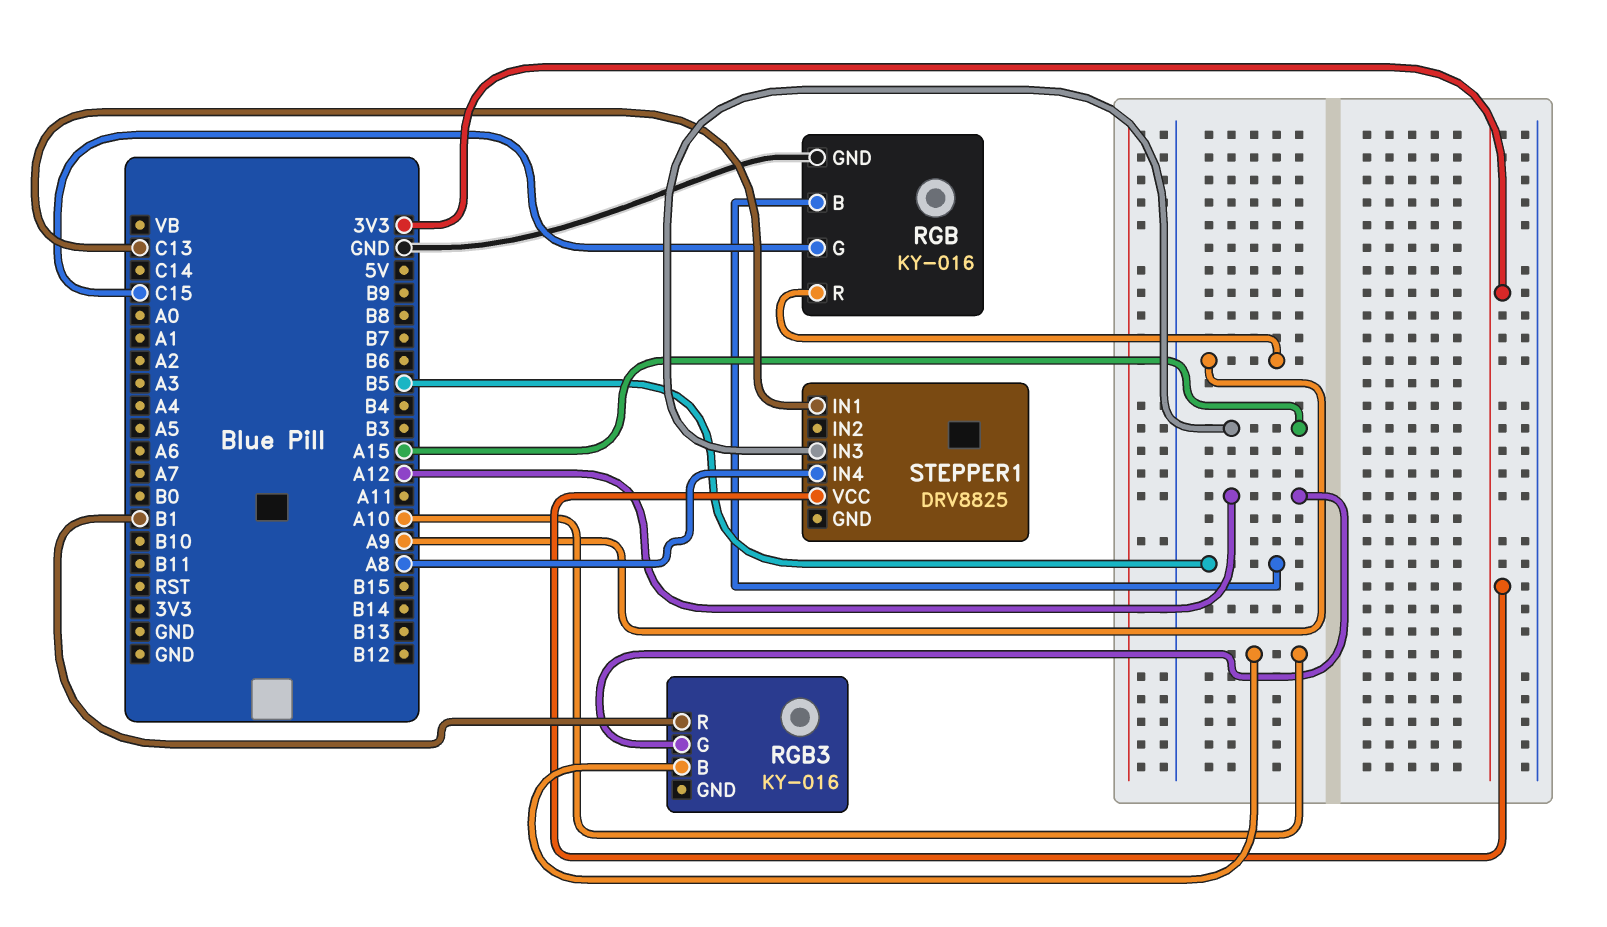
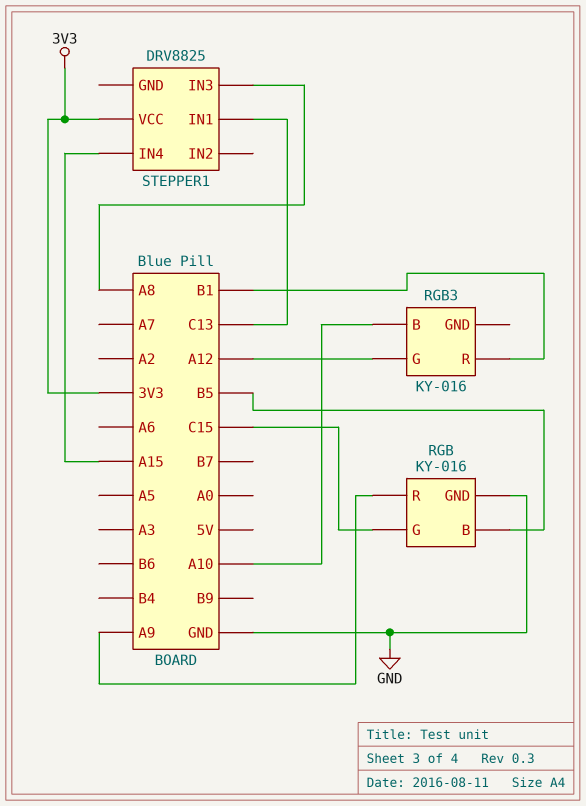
STEPPER1 pin IN3: A15 -> A8
STEPPER1 pin IN4: A8 -> A15

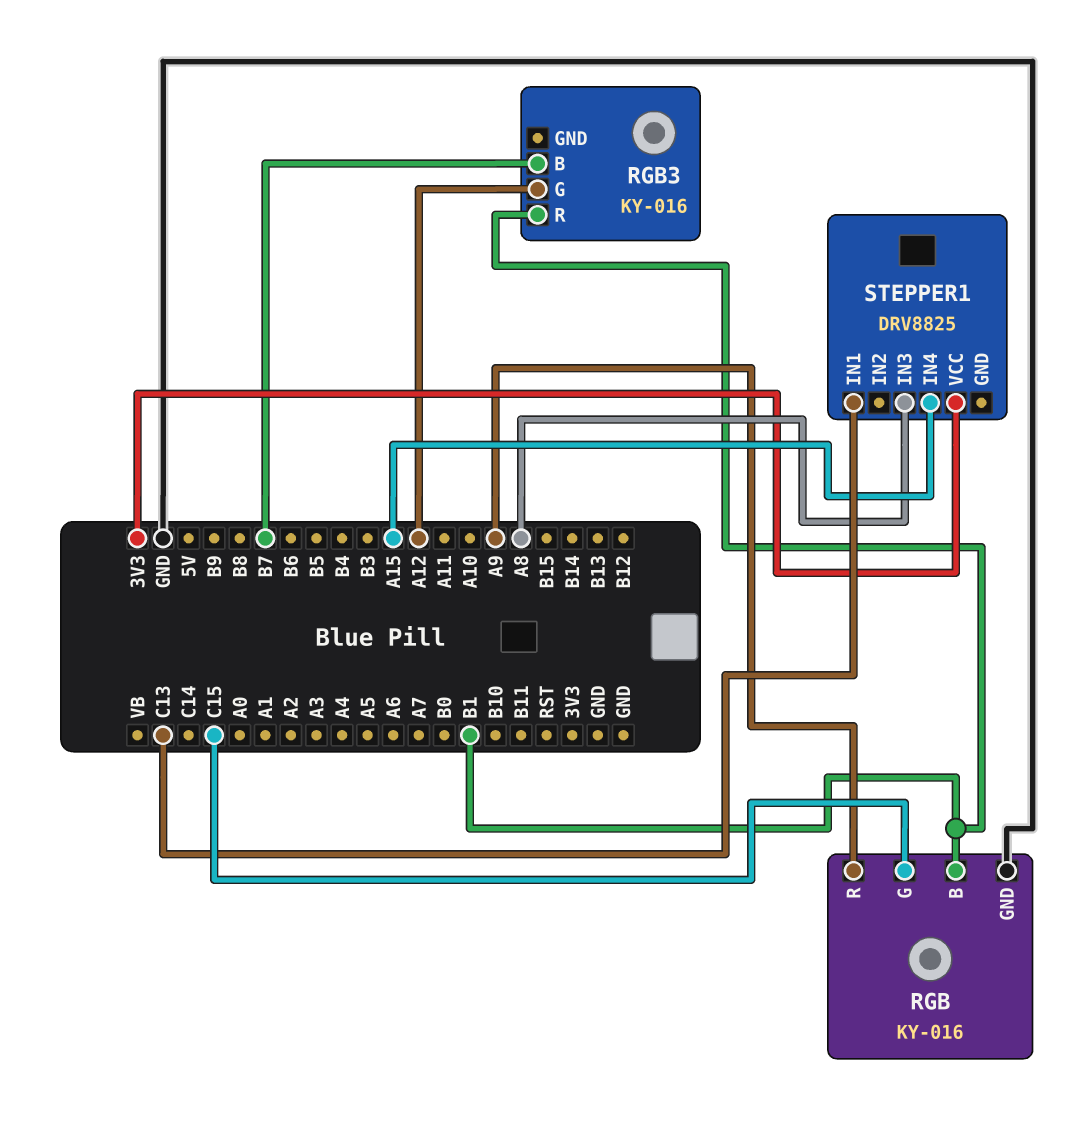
RGB pin B: B5 -> B1
RGB3 pin B: A10 -> B7

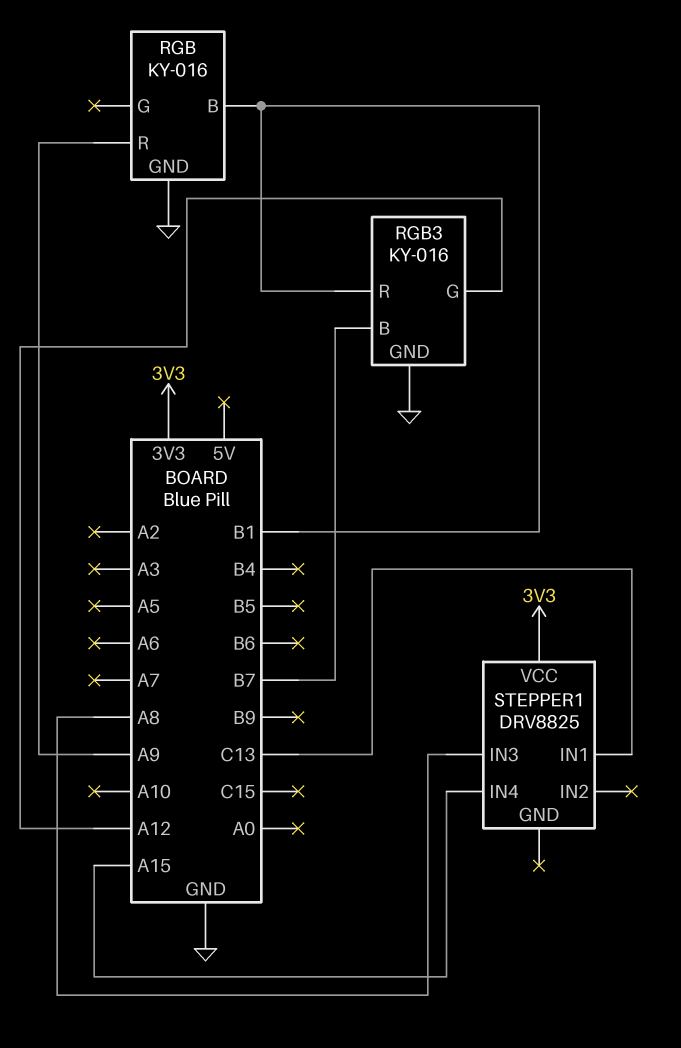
RGB pin G: C15 -> none
RGB3 pin GND: none -> GND

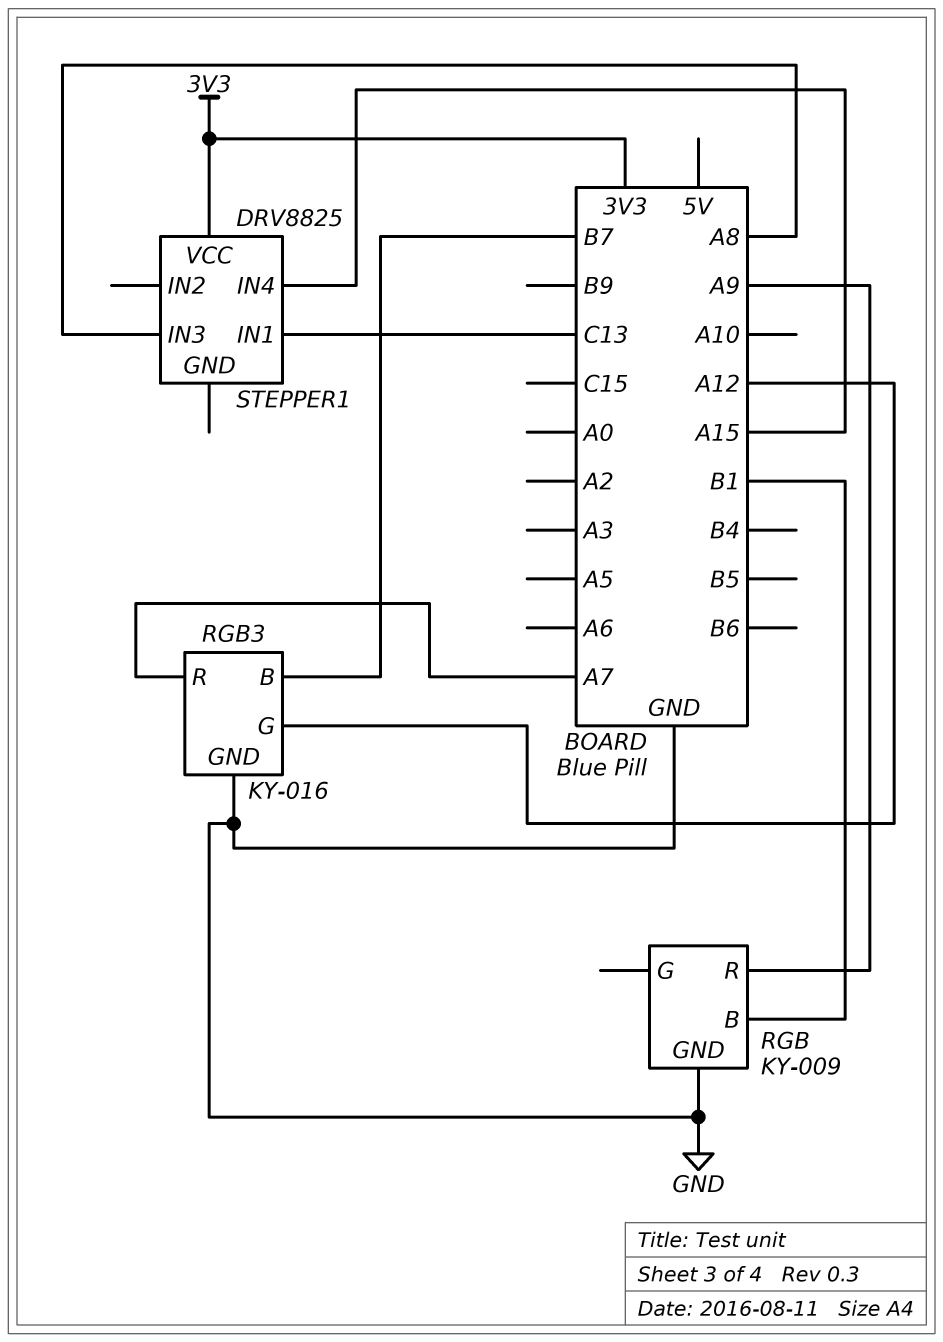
RGB: KY-016 -> KY-009
RGB3 pin R: B1 -> A7

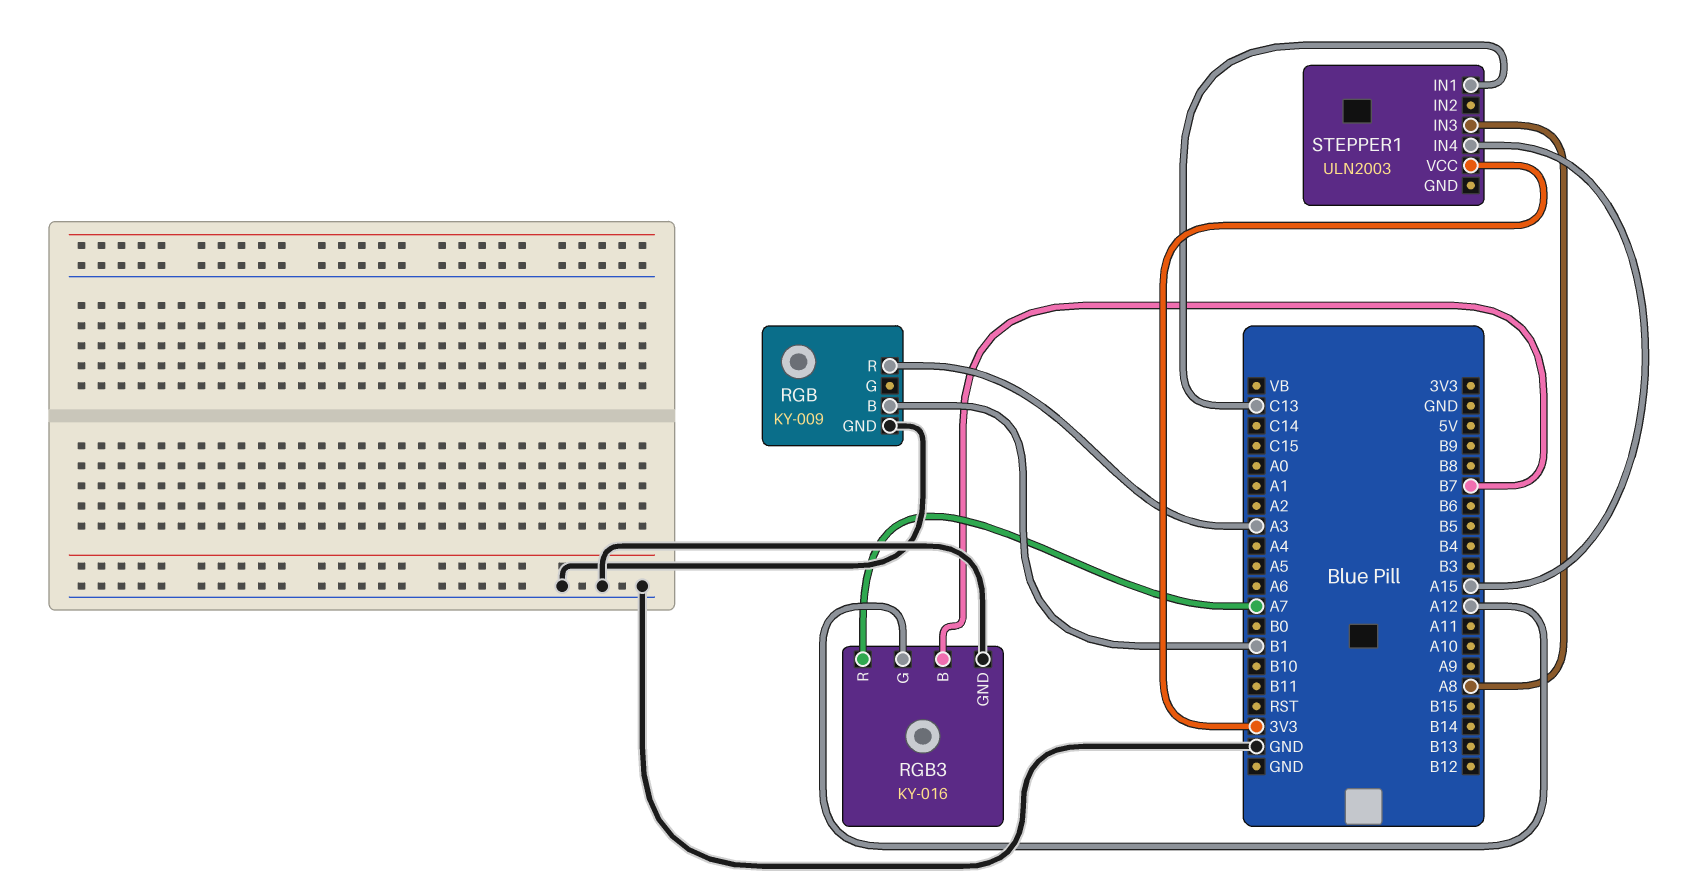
RGB pin R: A9 -> A3
STEPPER1: DRV8825 -> ULN2003

